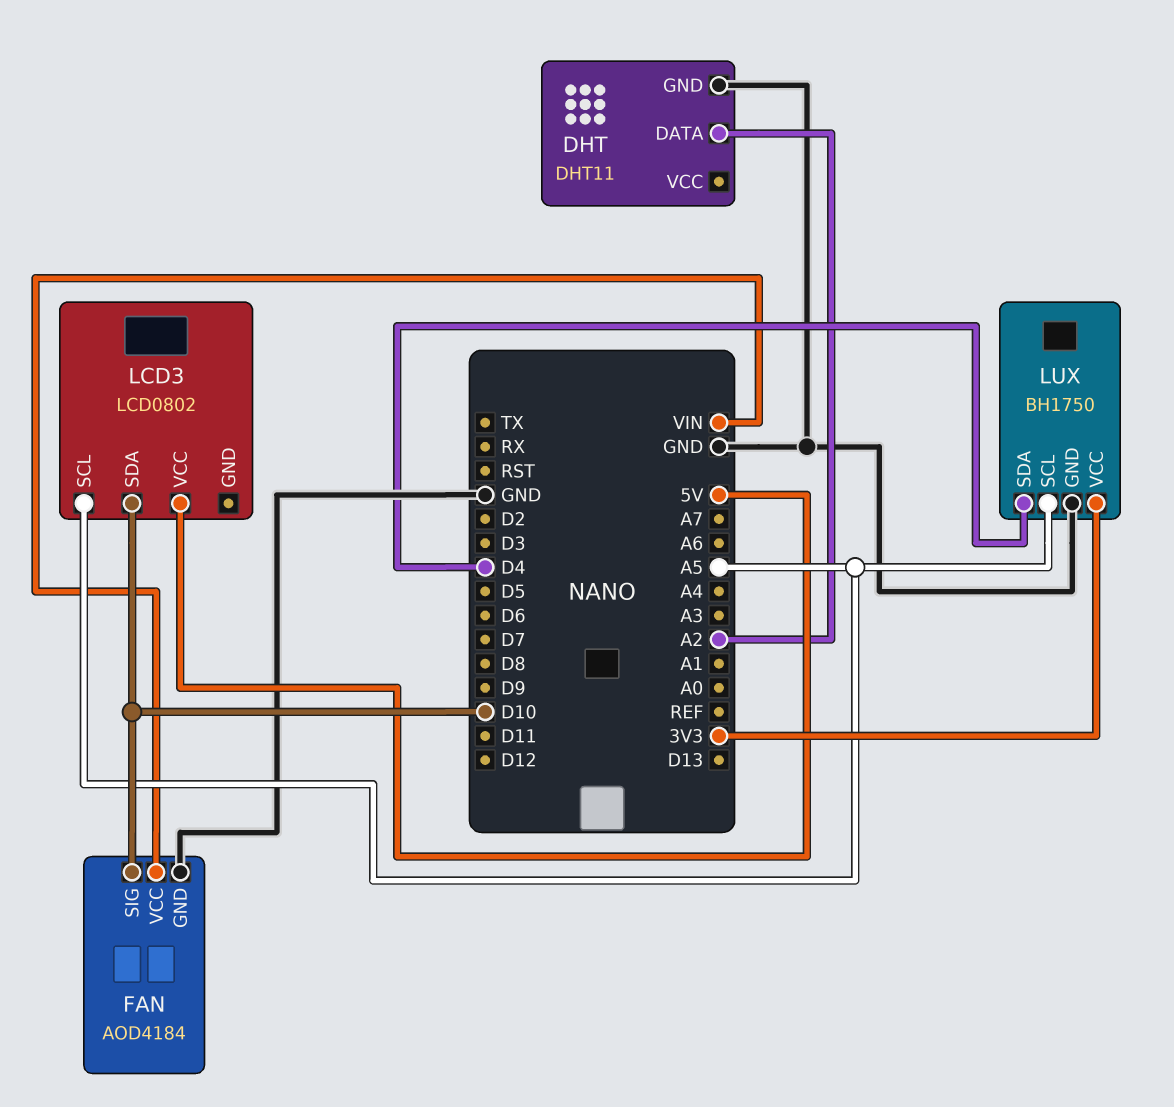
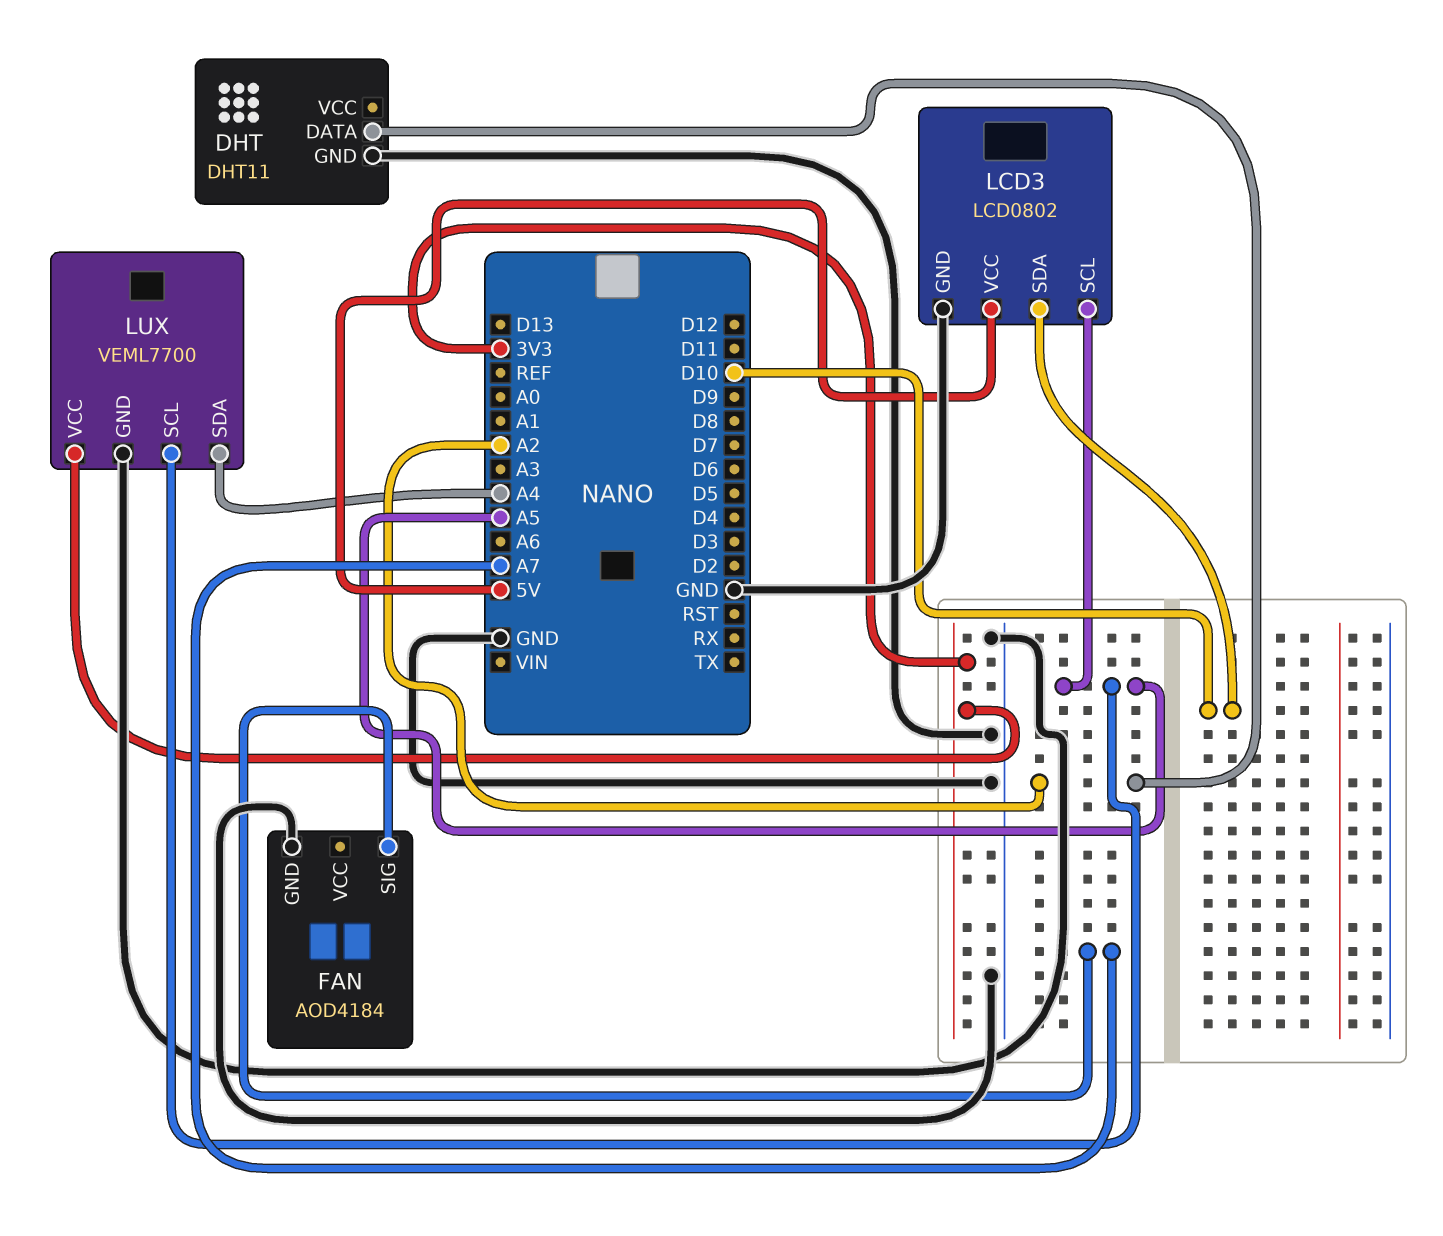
FAN pin SIG: D10 -> A7
FAN pin VCC: VIN -> none
LCD3 pin GND: none -> GND
LUX: BH1750 -> VEML7700
LUX pin SDA: D4 -> A4

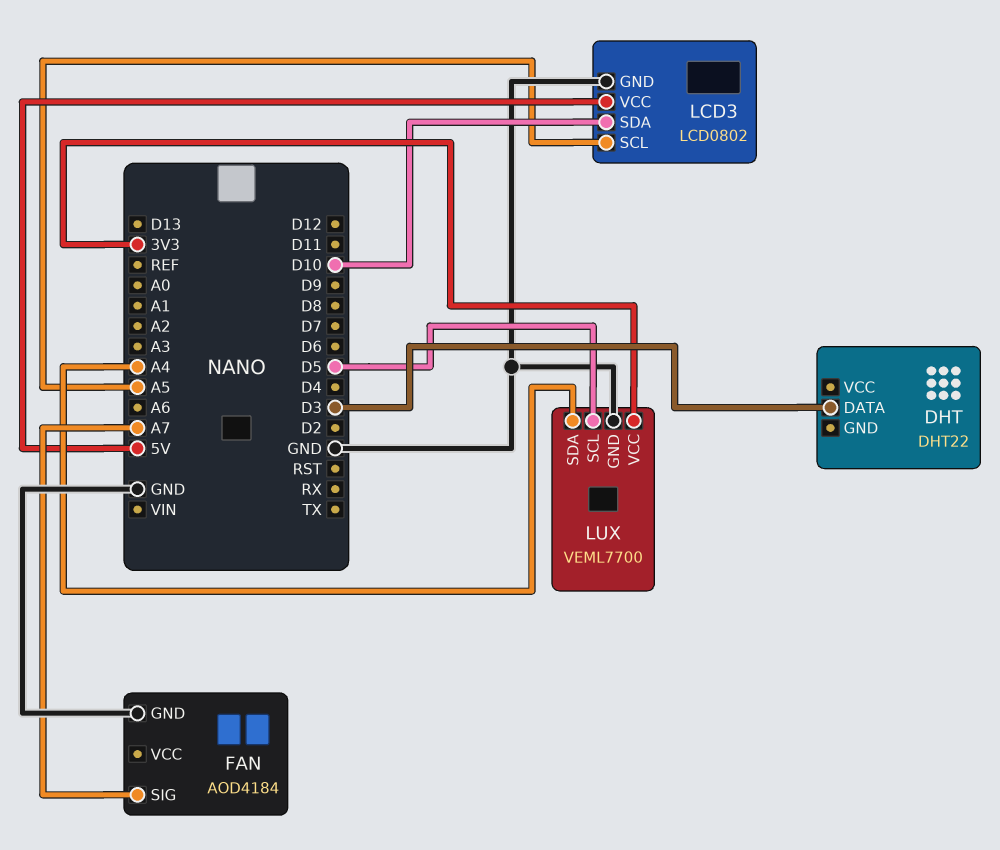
DHT: DHT11 -> DHT22
DHT pin DATA: A2 -> D3
DHT pin GND: GND -> none
LUX pin SCL: A5 -> D5

